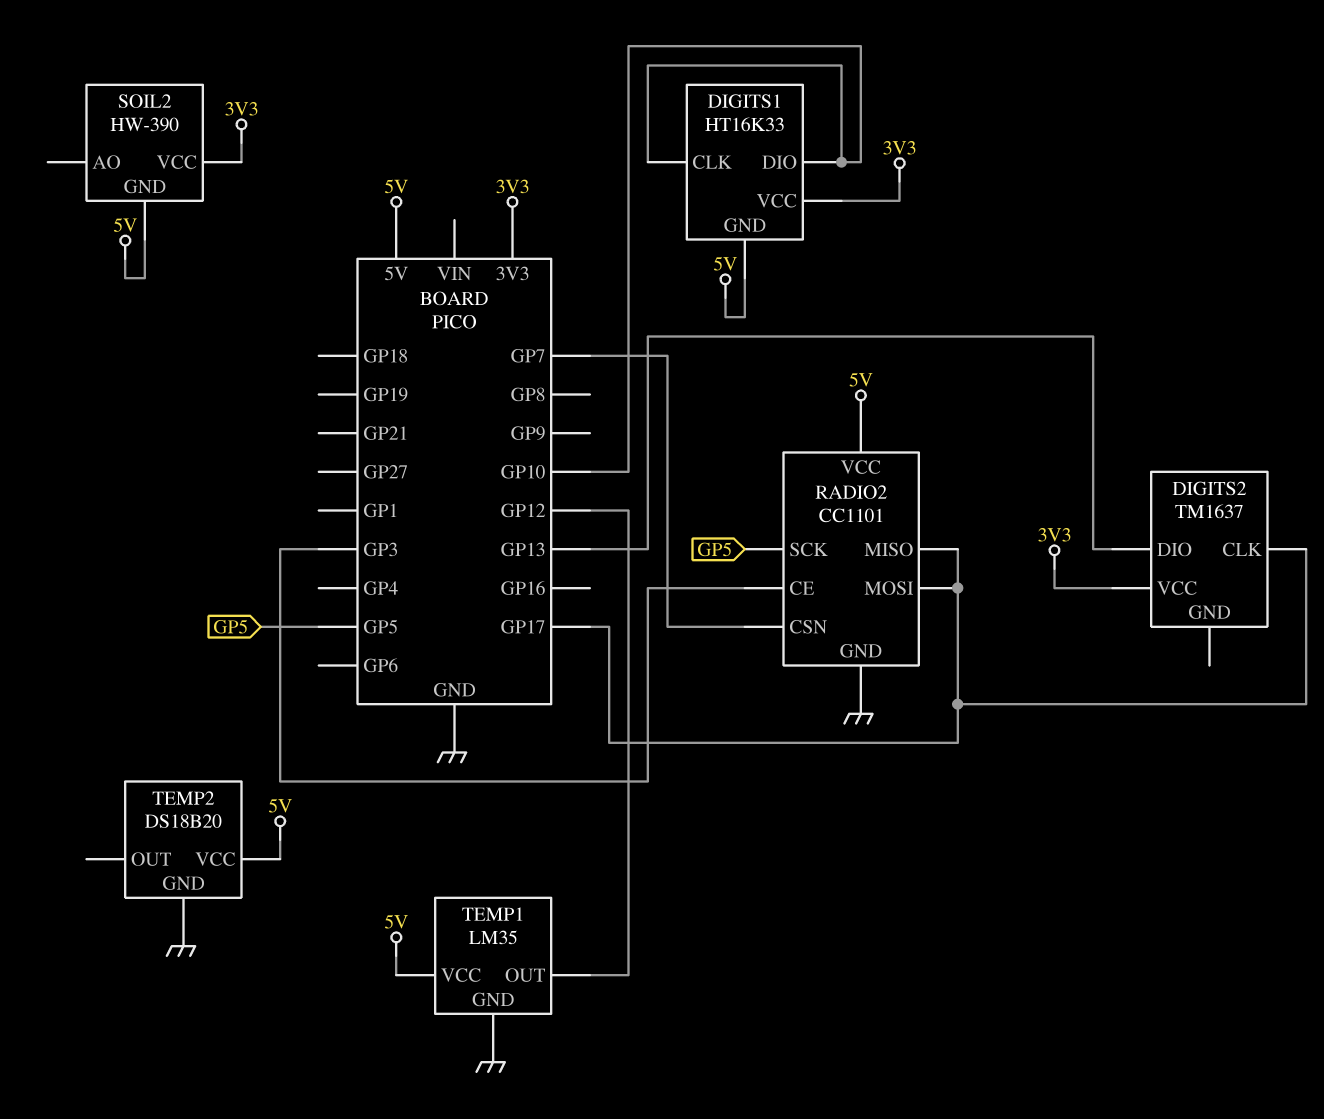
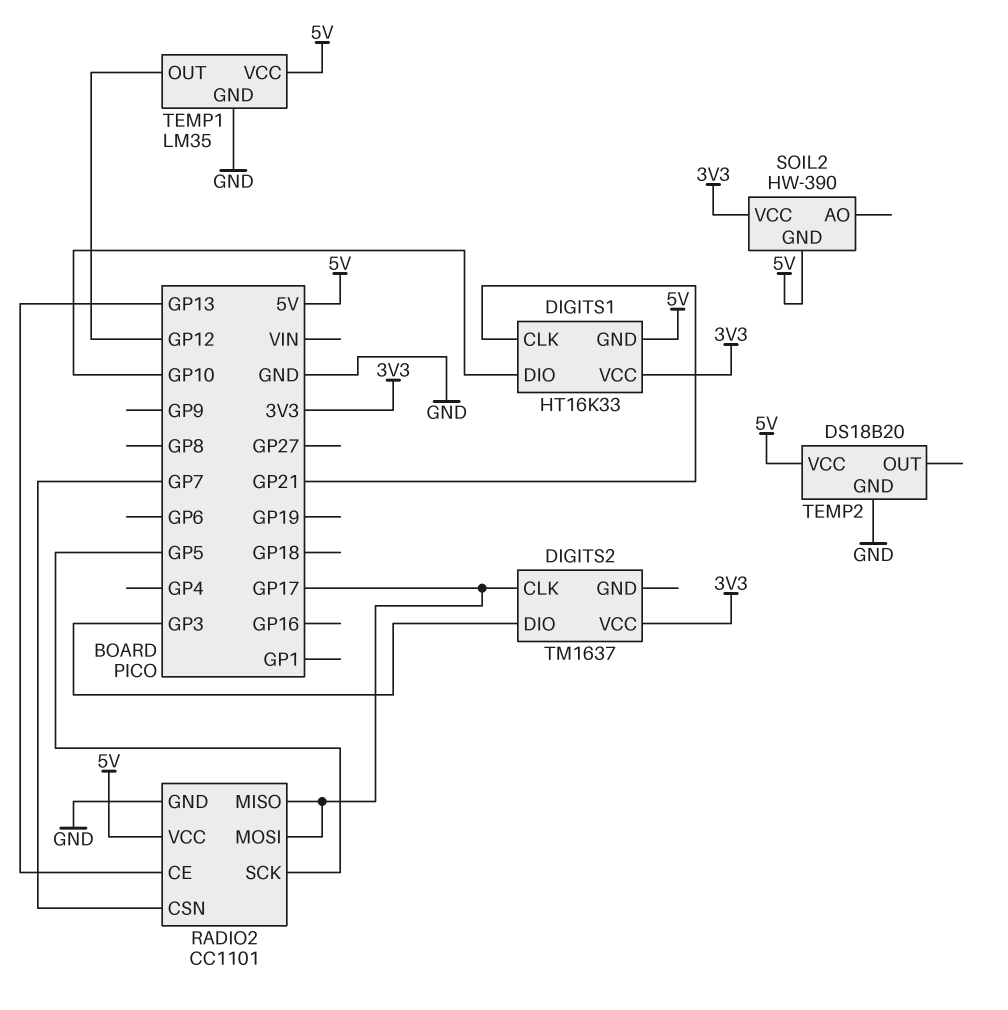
DIGITS1 pin CLK: GP10 -> GP21
DIGITS2 pin DIO: GP13 -> GP3
RADIO2 pin CE: GP3 -> GP13

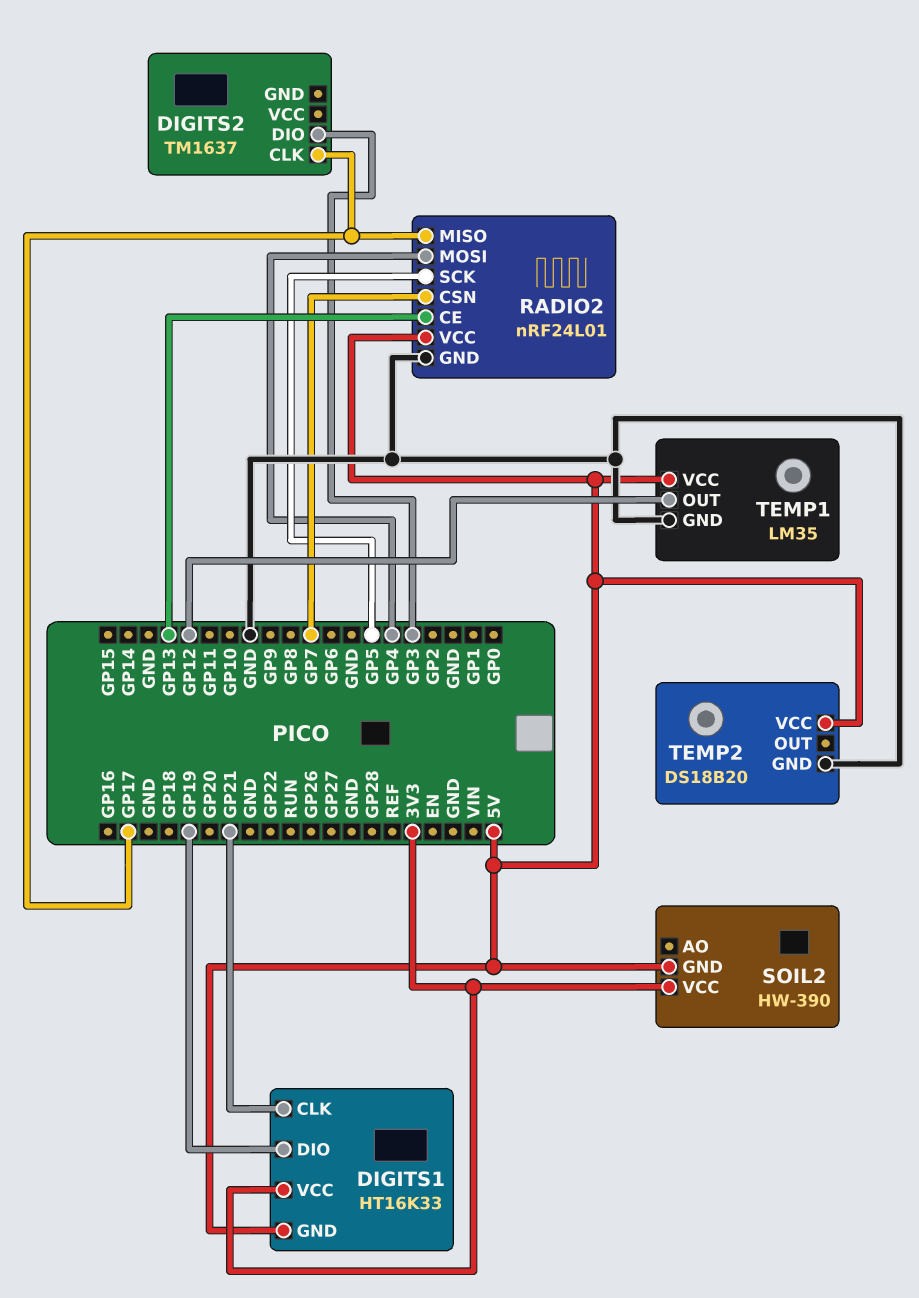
DIGITS1 pin DIO: GP10 -> GP19
DIGITS2 pin VCC: 3V3 -> none
RADIO2: CC1101 -> nRF24L01
RADIO2 pin MOSI: GP17 -> GP4

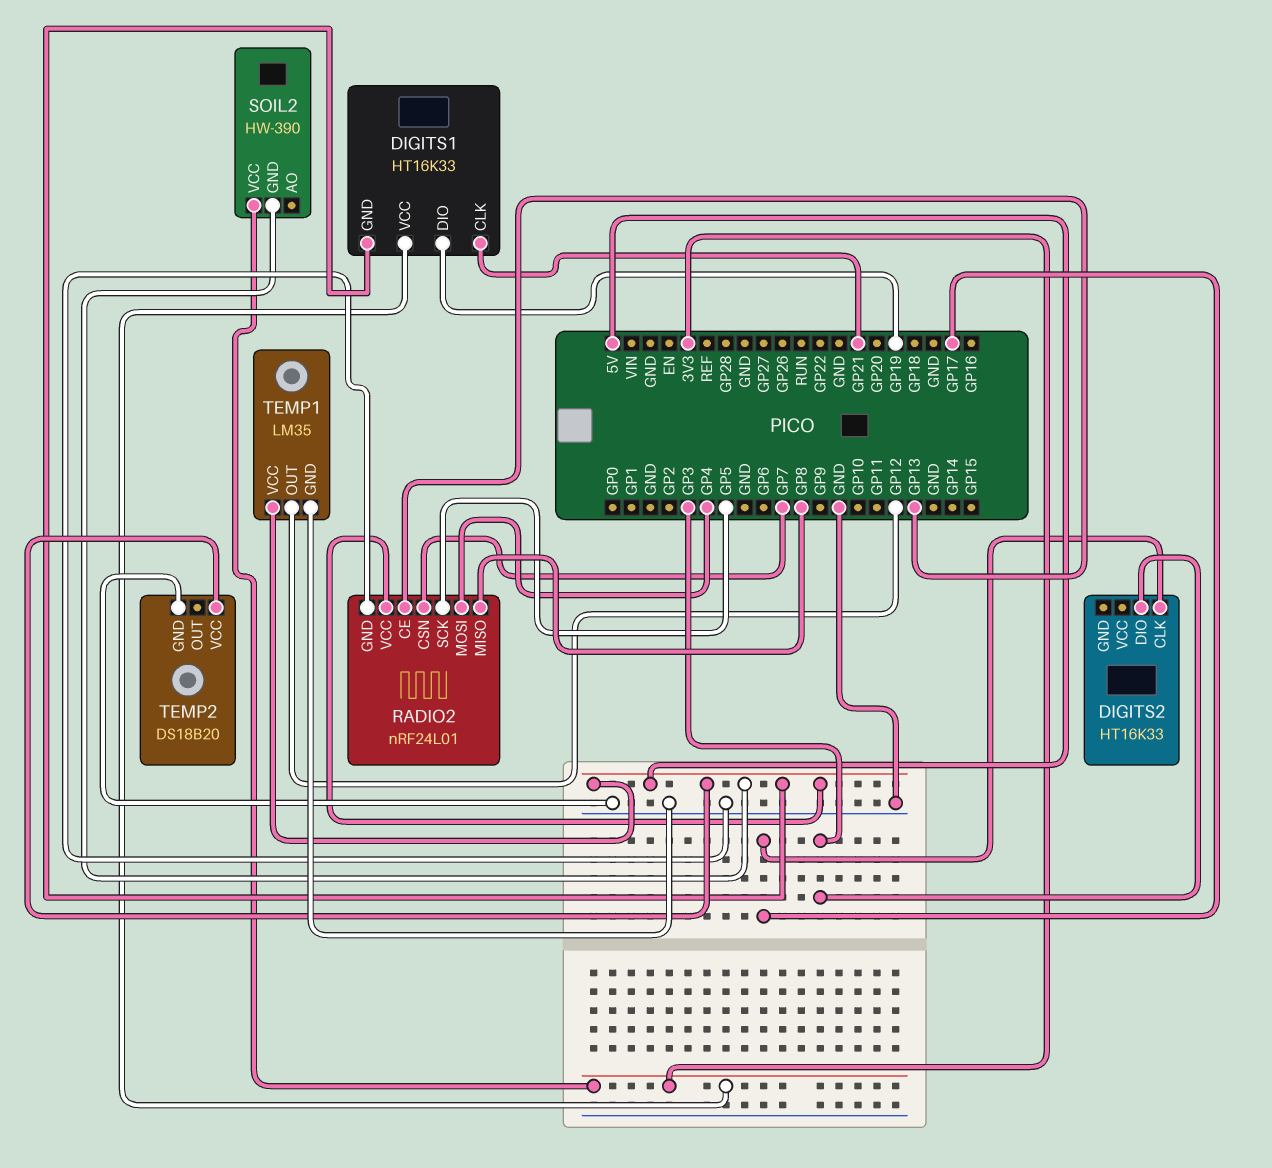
DIGITS2: TM1637 -> HT16K33
RADIO2 pin MISO: GP17 -> GP8

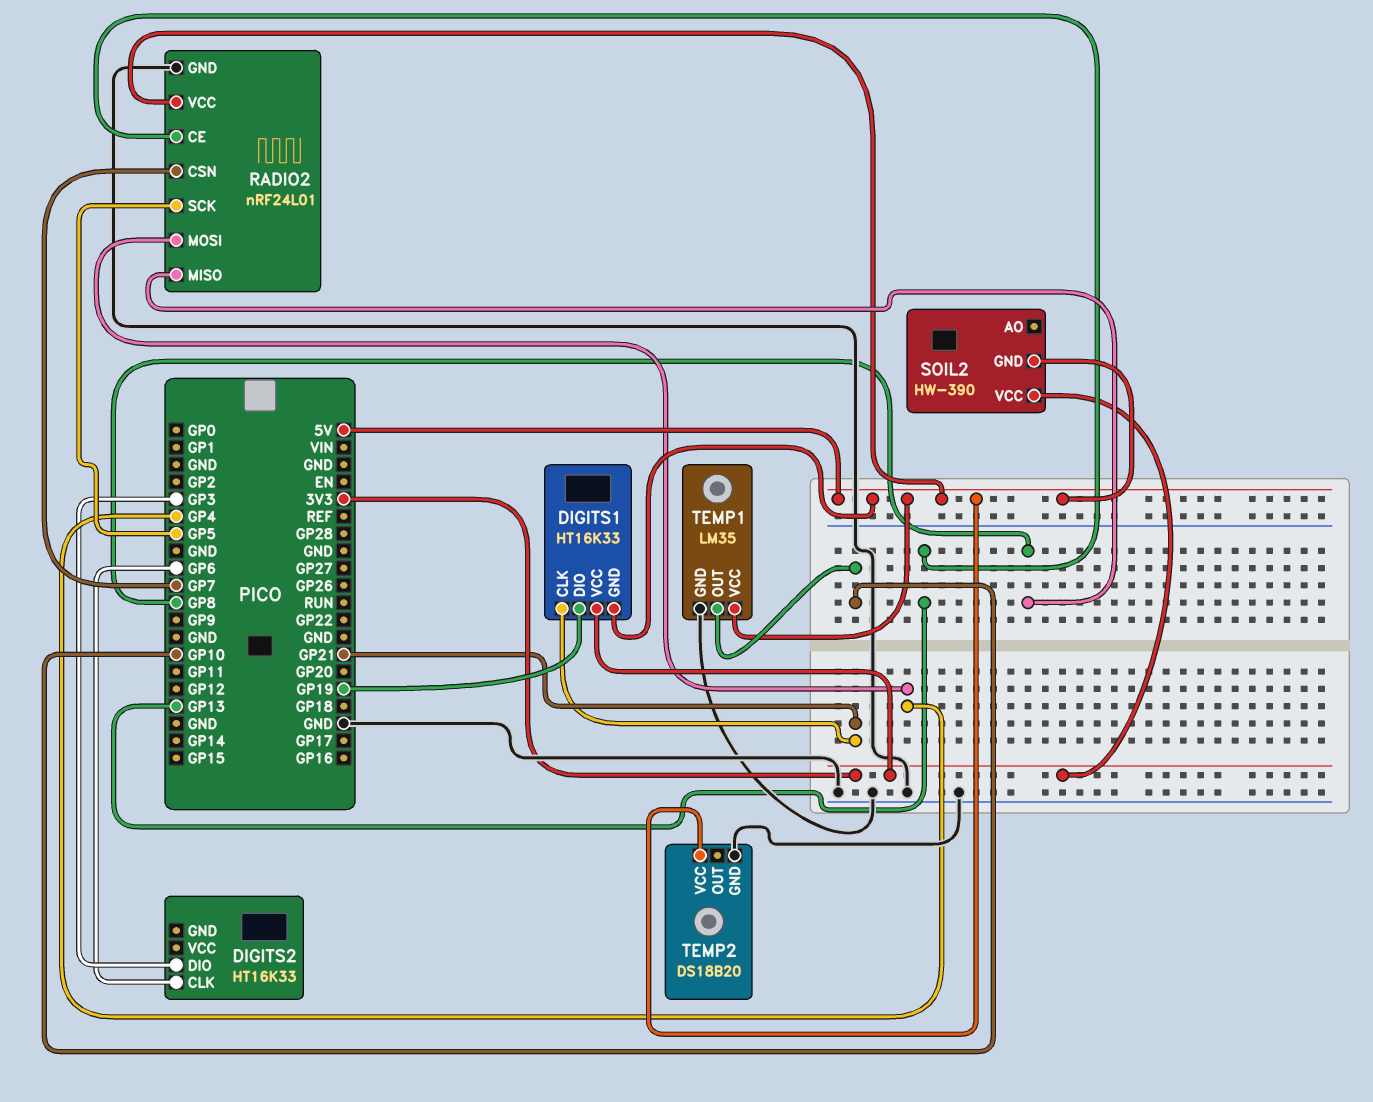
DIGITS2 pin CLK: GP17 -> GP6
TEMP1 pin OUT: GP12 -> GP10

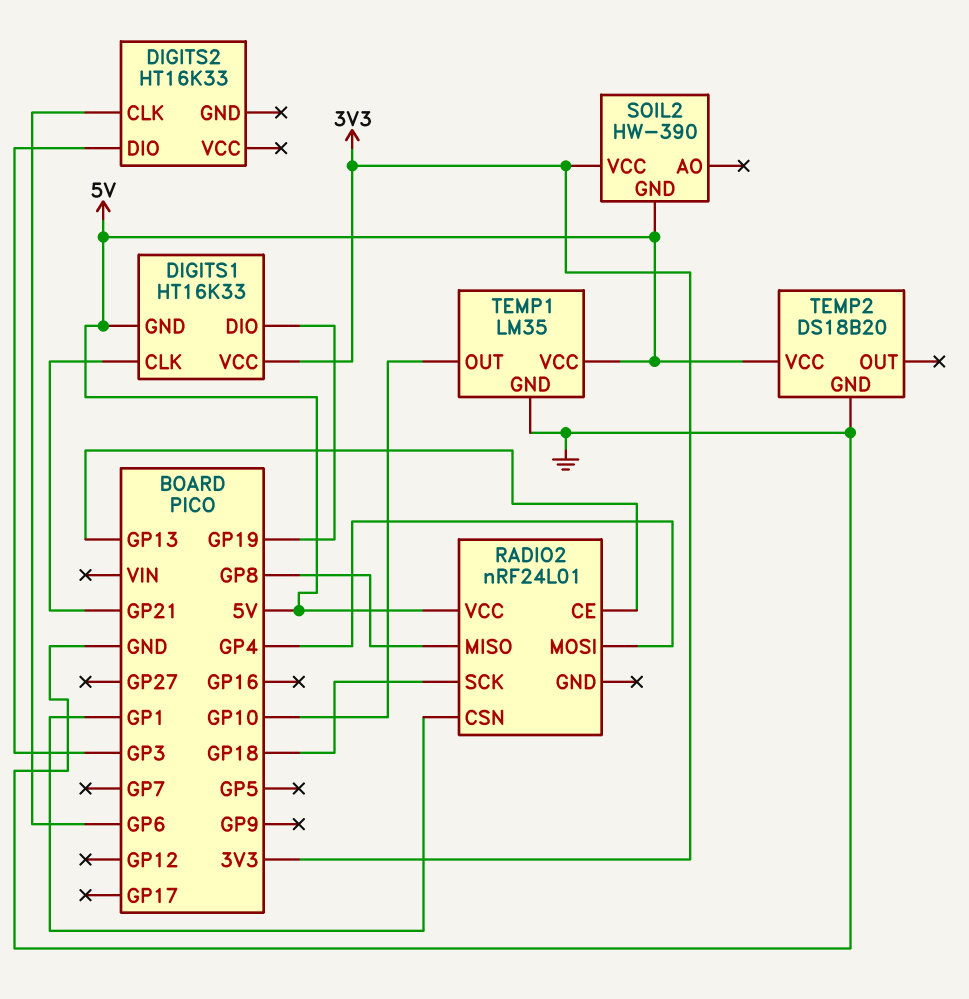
RADIO2 pin CSN: GP7 -> GP1
RADIO2 pin GND: GND -> none
RADIO2 pin SCK: GP5 -> GP18

